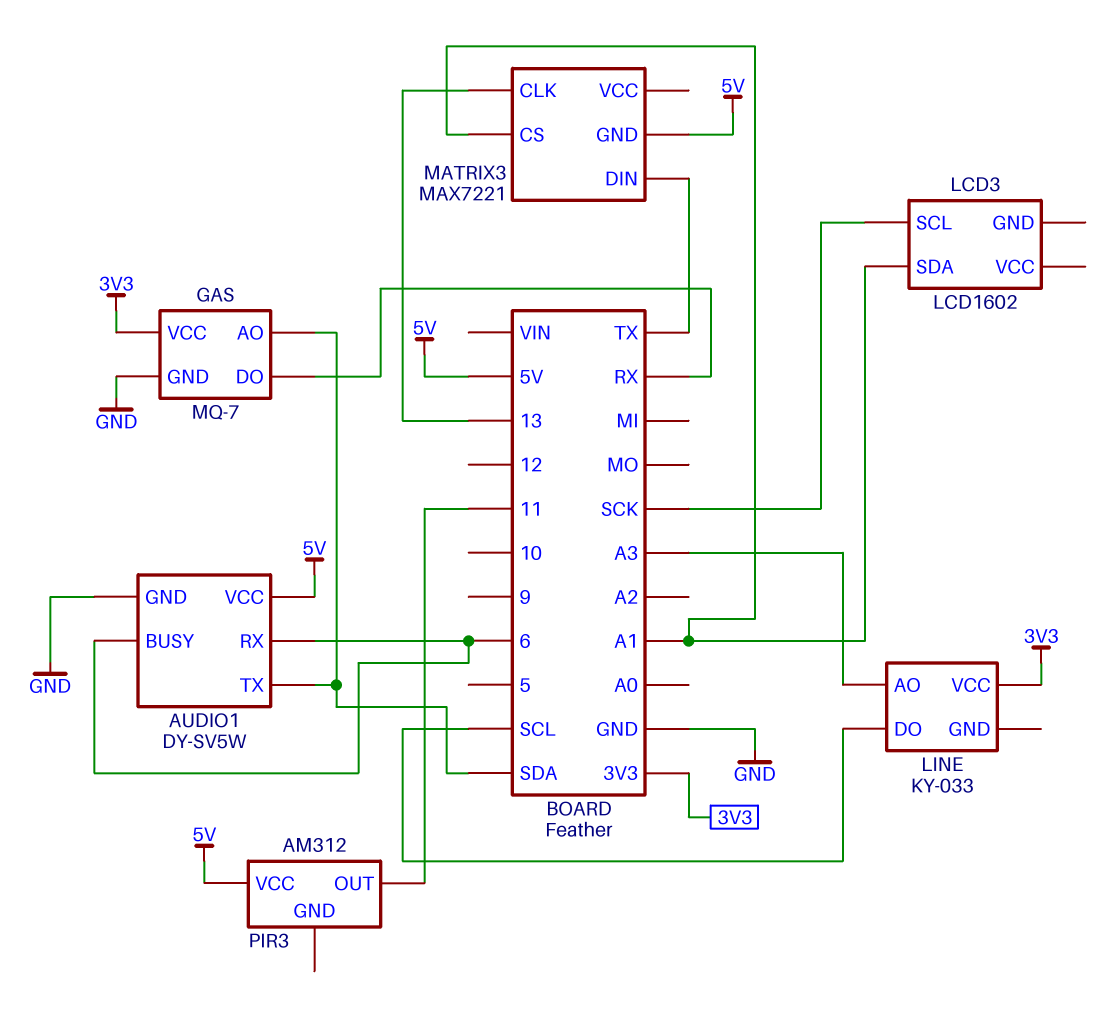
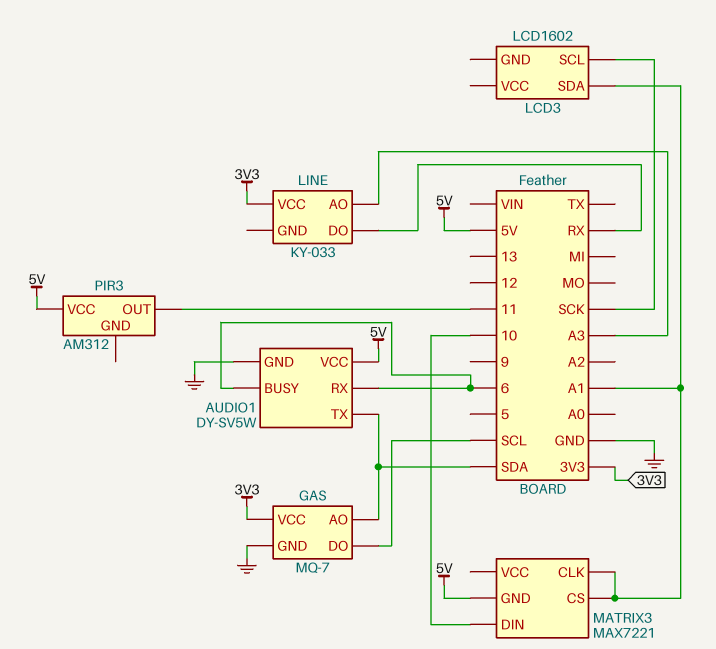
GAS pin DO: RX -> SCL
LINE pin DO: SCL -> RX
MATRIX3 pin CLK: 13 -> A1
MATRIX3 pin DIN: TX -> 10

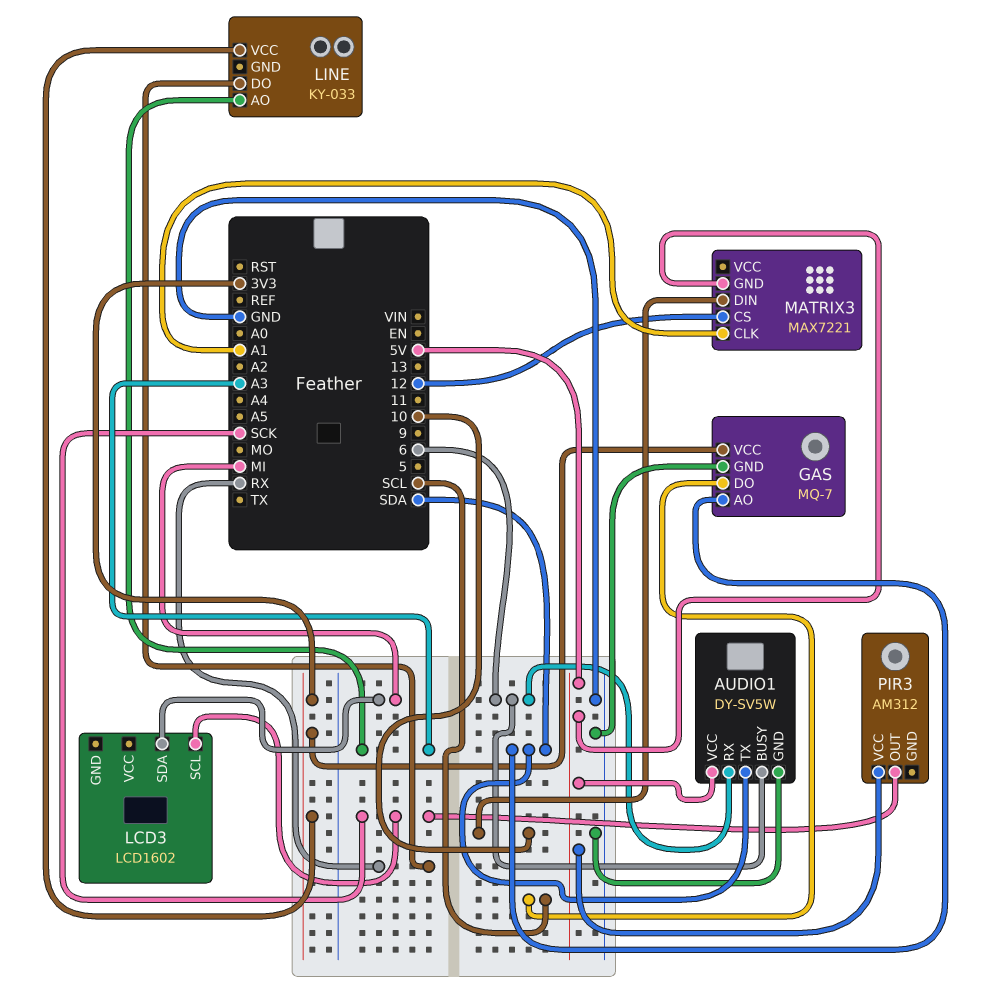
LCD3 pin SDA: A1 -> MI
MATRIX3 pin CS: A1 -> 12
PIR3 pin OUT: 11 -> SCK

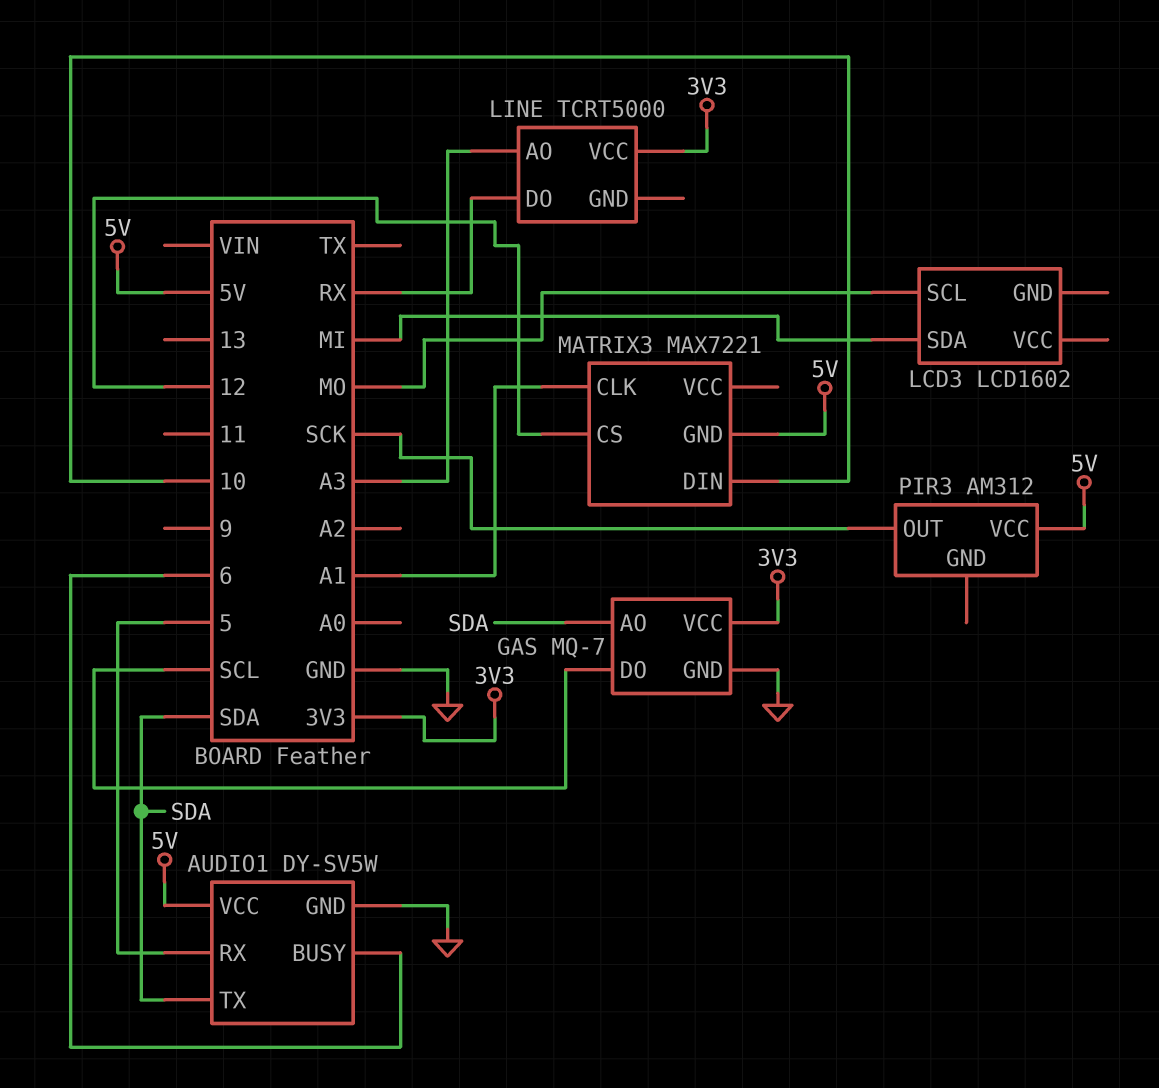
AUDIO1 pin RX: 6 -> 5
LCD3 pin SCL: SCK -> MO
LINE: KY-033 -> TCRT5000

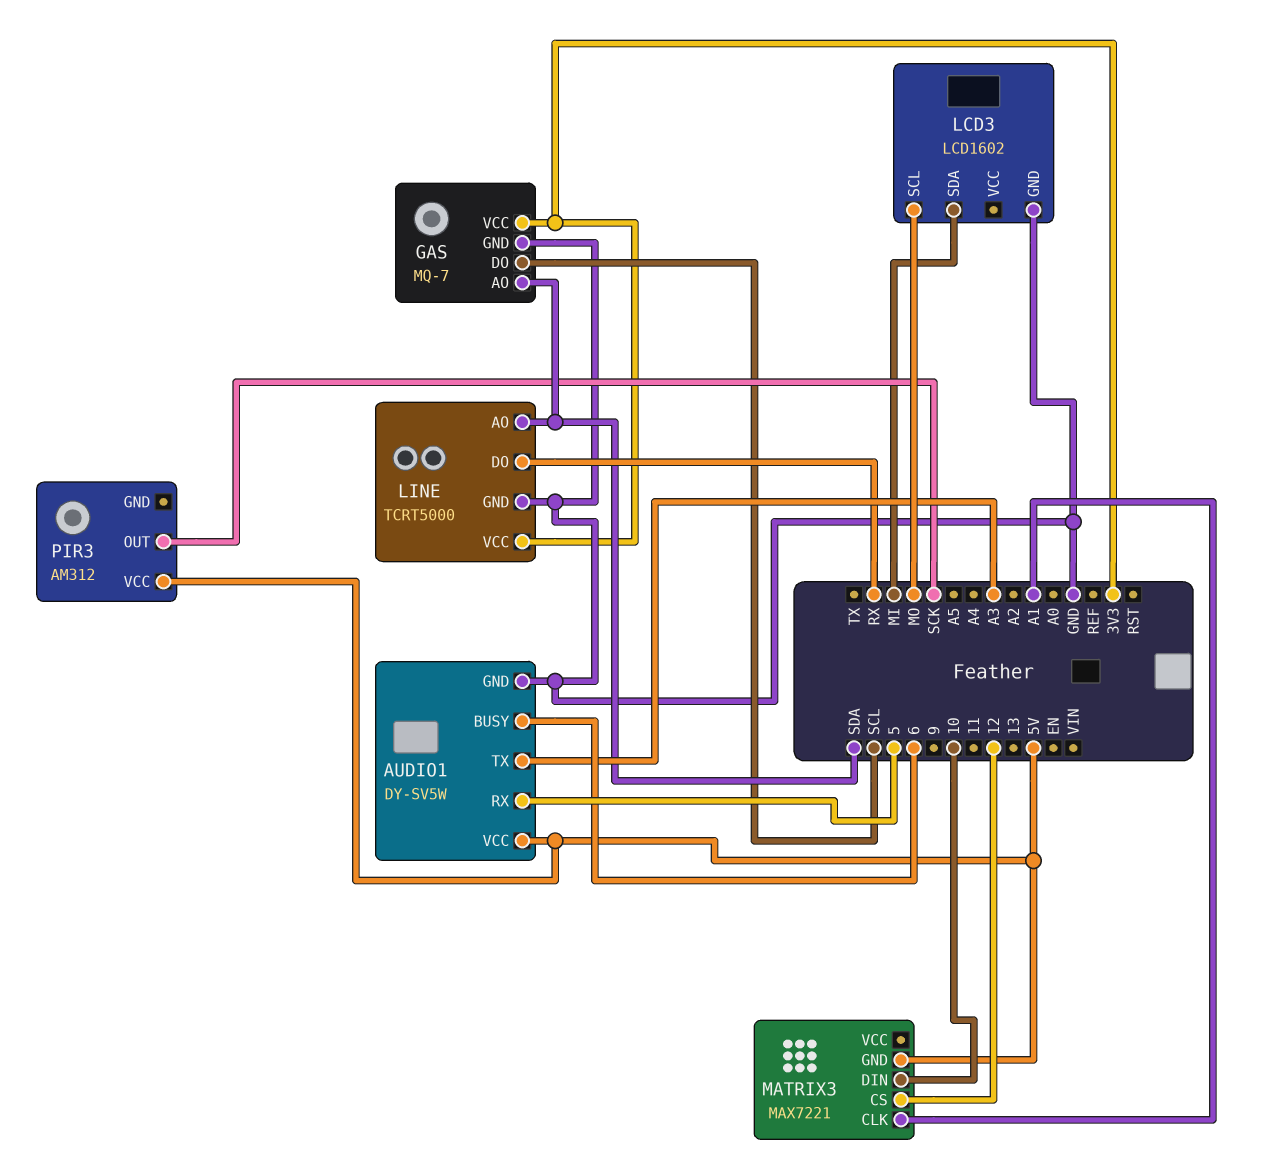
AUDIO1 pin TX: SDA -> A3
LCD3 pin GND: none -> GND
LINE pin AO: A3 -> SDA
LINE pin GND: none -> GND

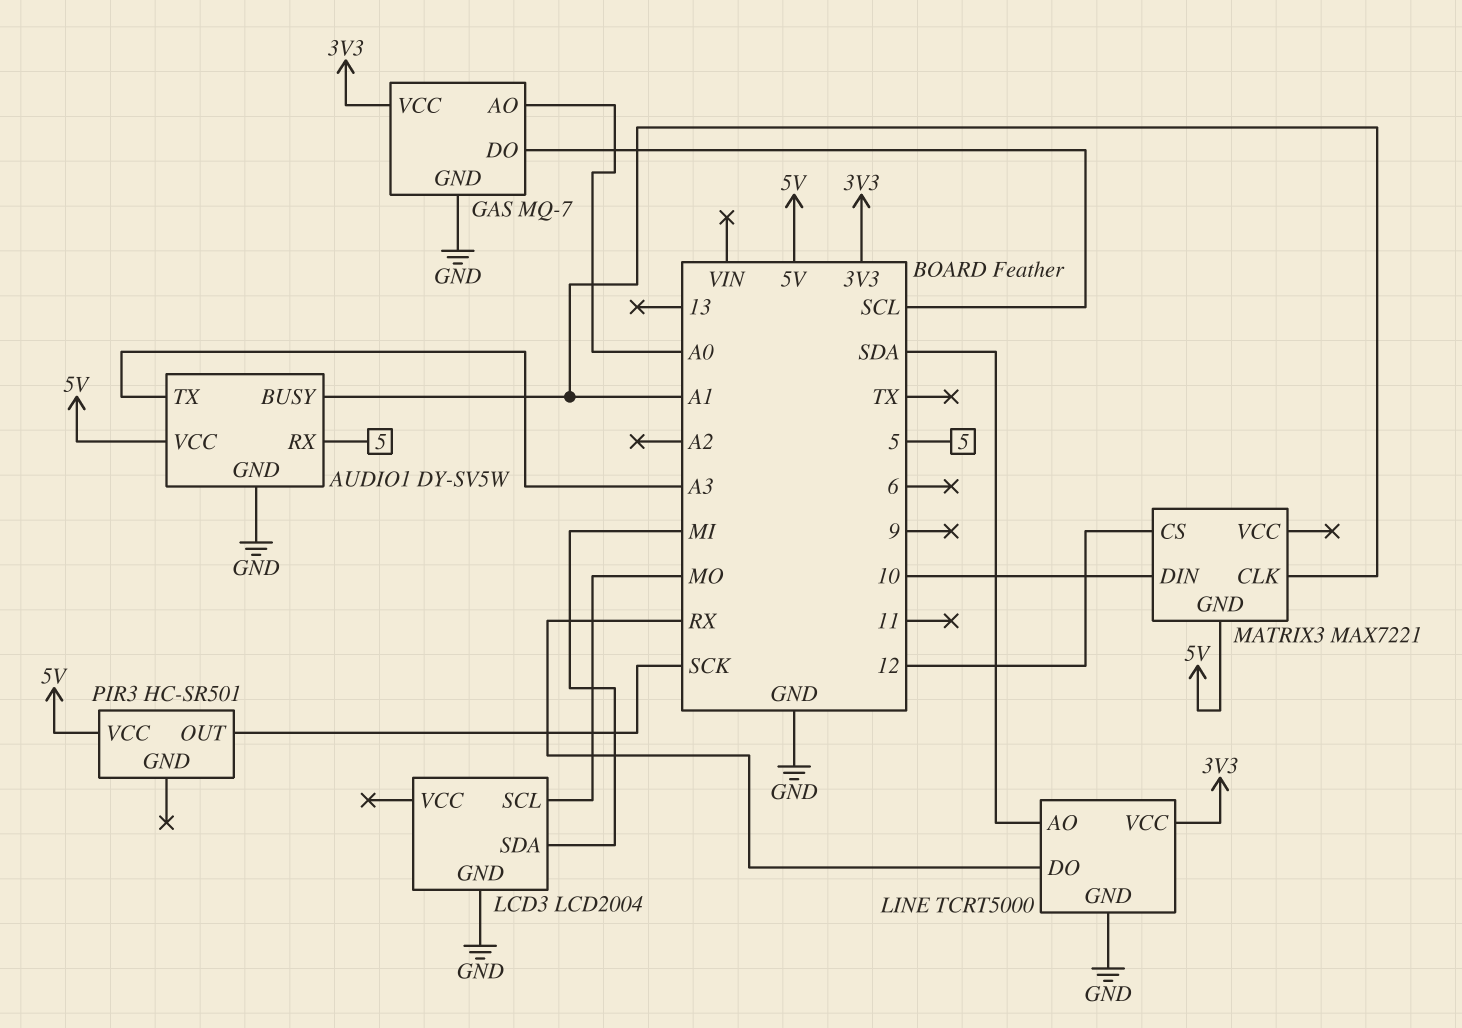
AUDIO1 pin BUSY: 6 -> A1
GAS pin AO: SDA -> A0
LCD3: LCD1602 -> LCD2004
PIR3: AM312 -> HC-SR501

